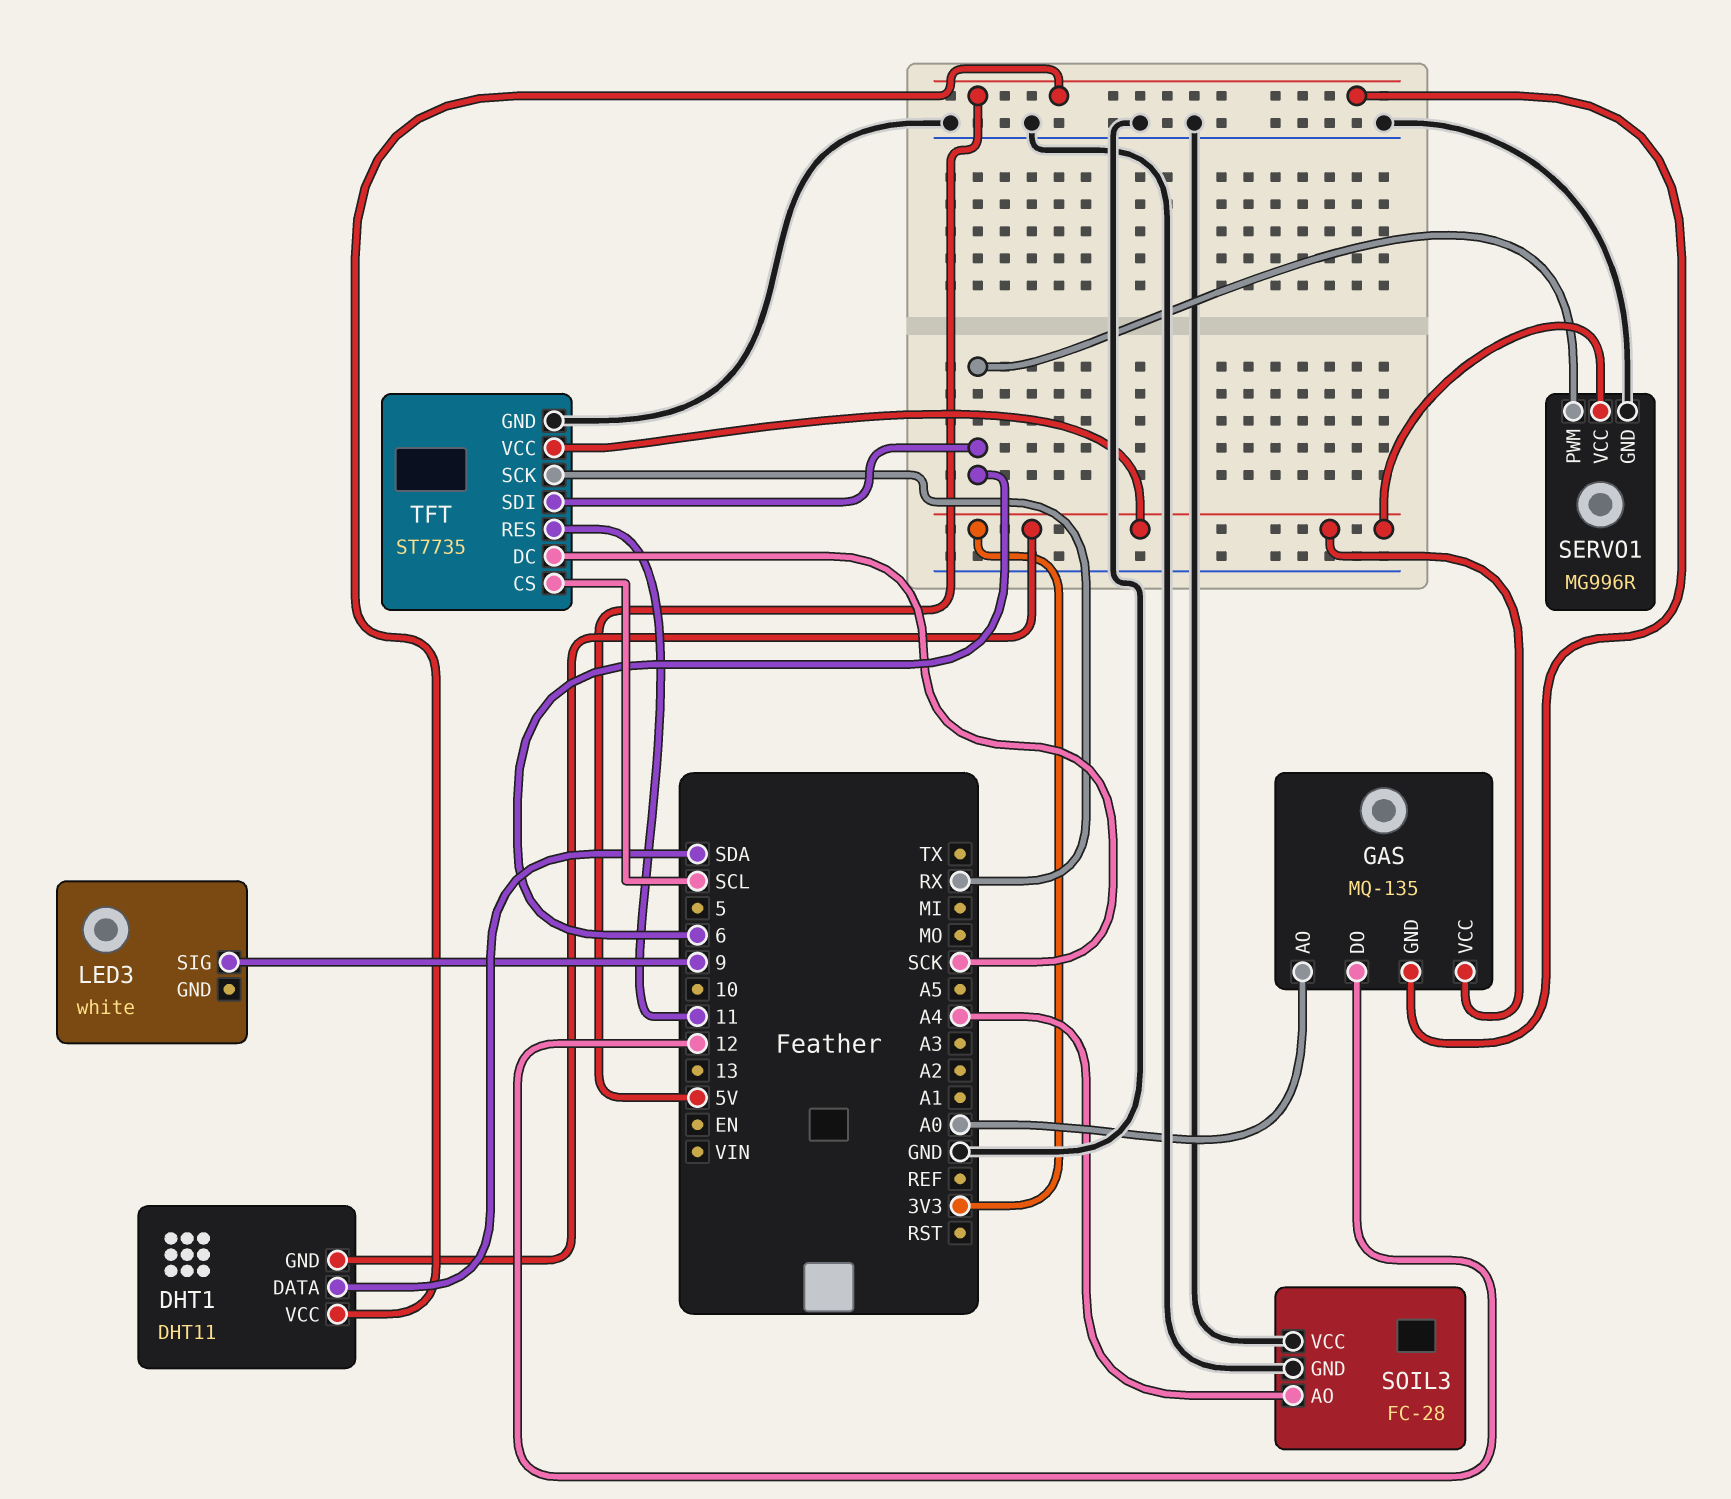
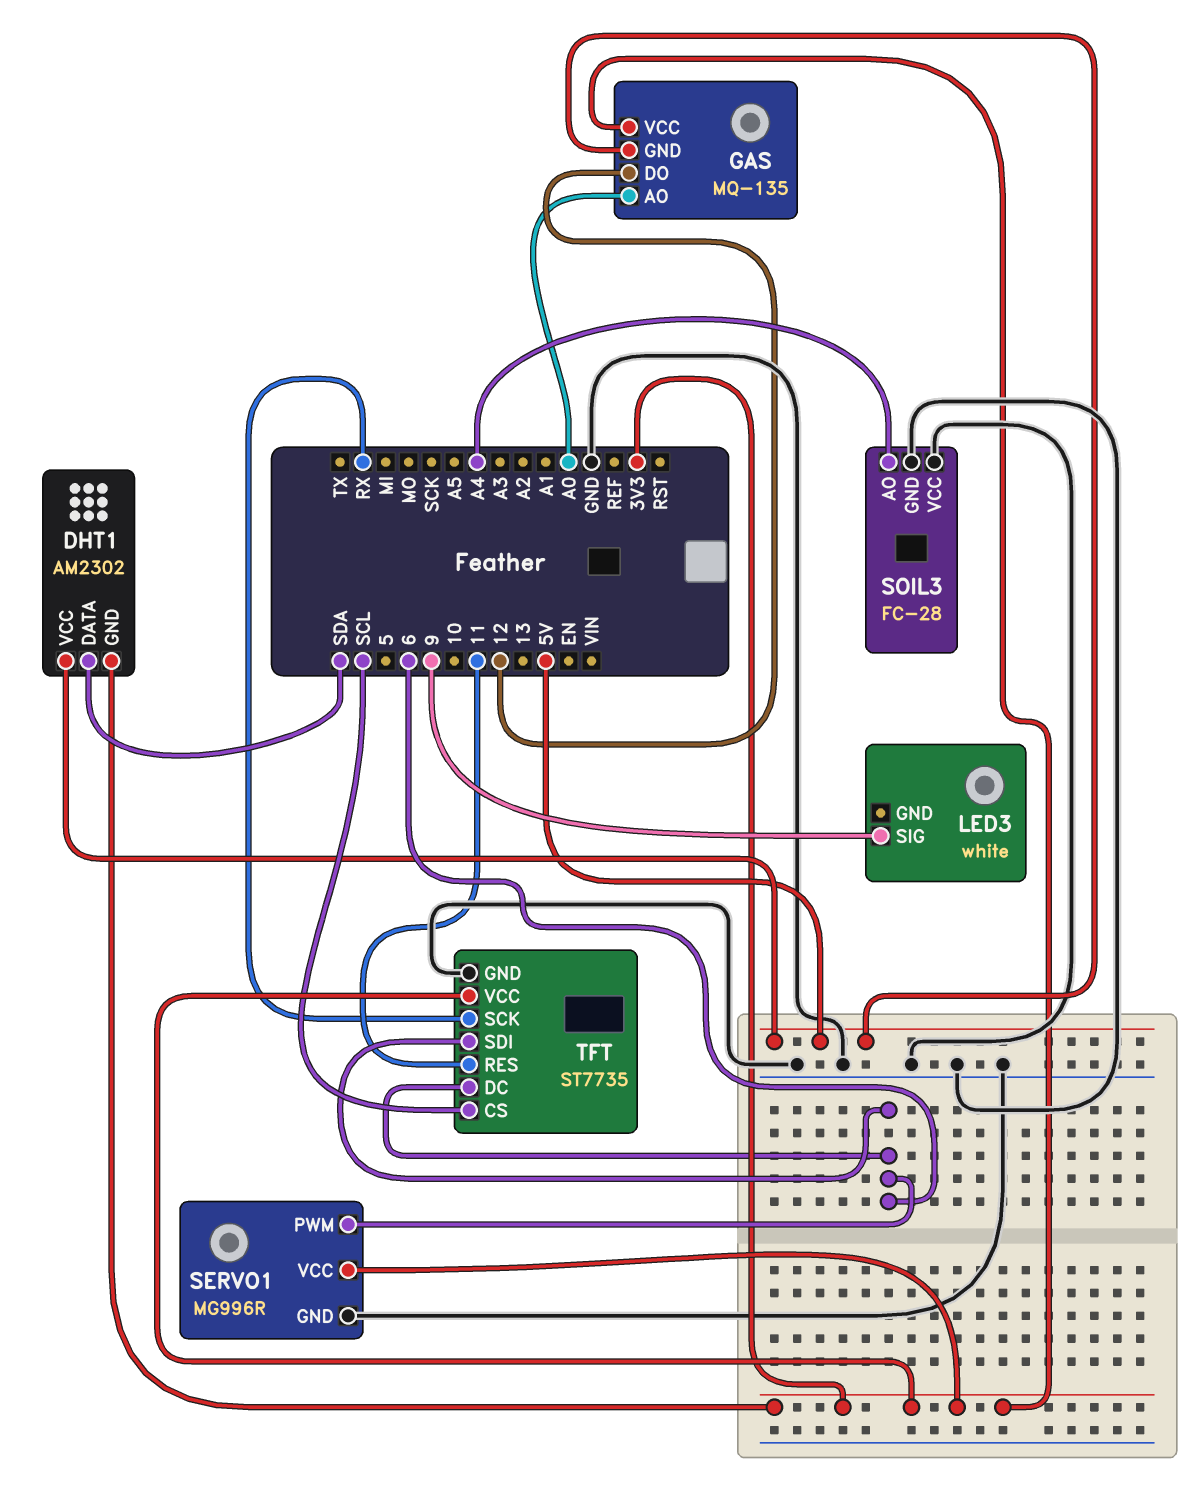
DHT1: DHT11 -> AM2302
TFT pin DC: SCK -> 6

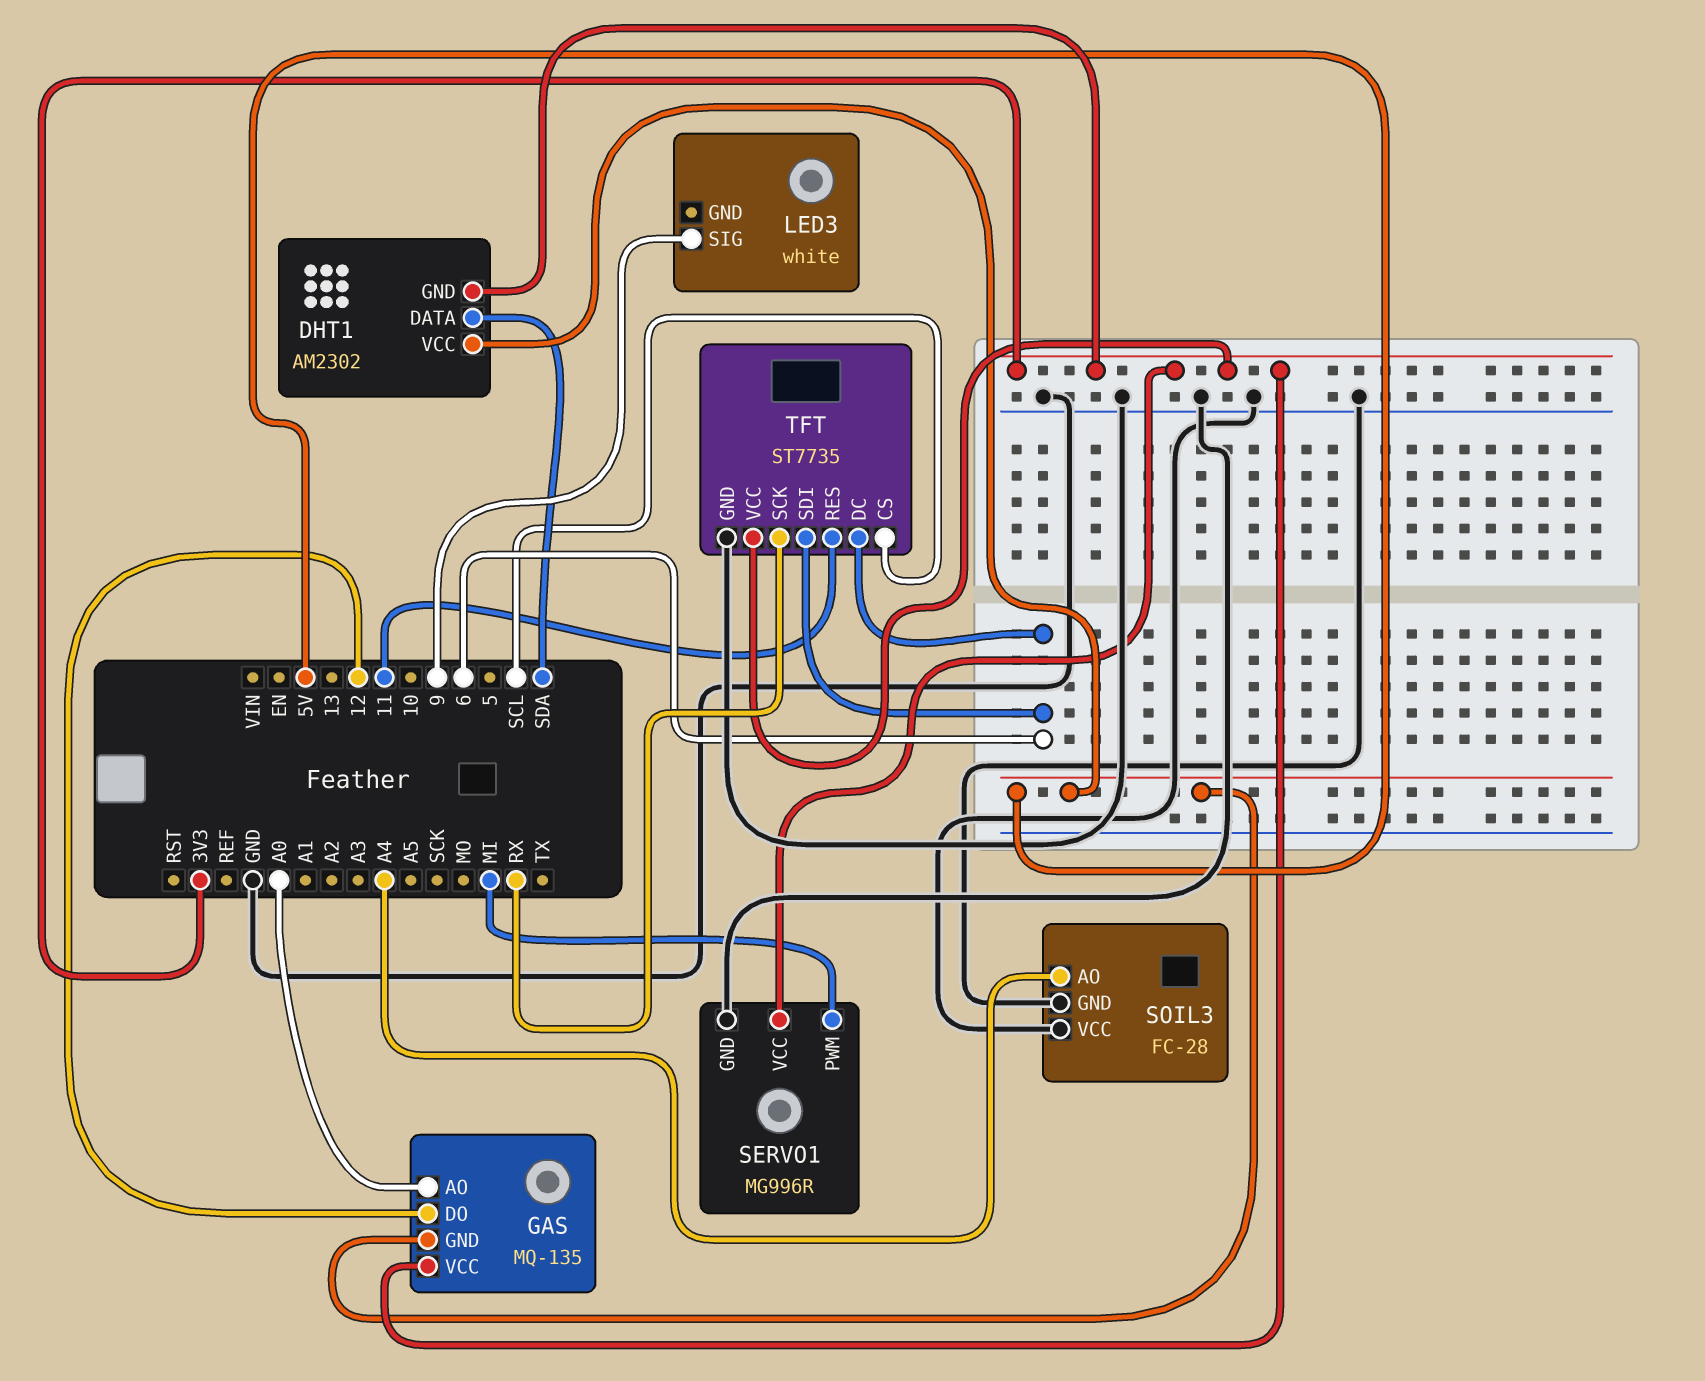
SERVO1 pin PWM: 6 -> MI

